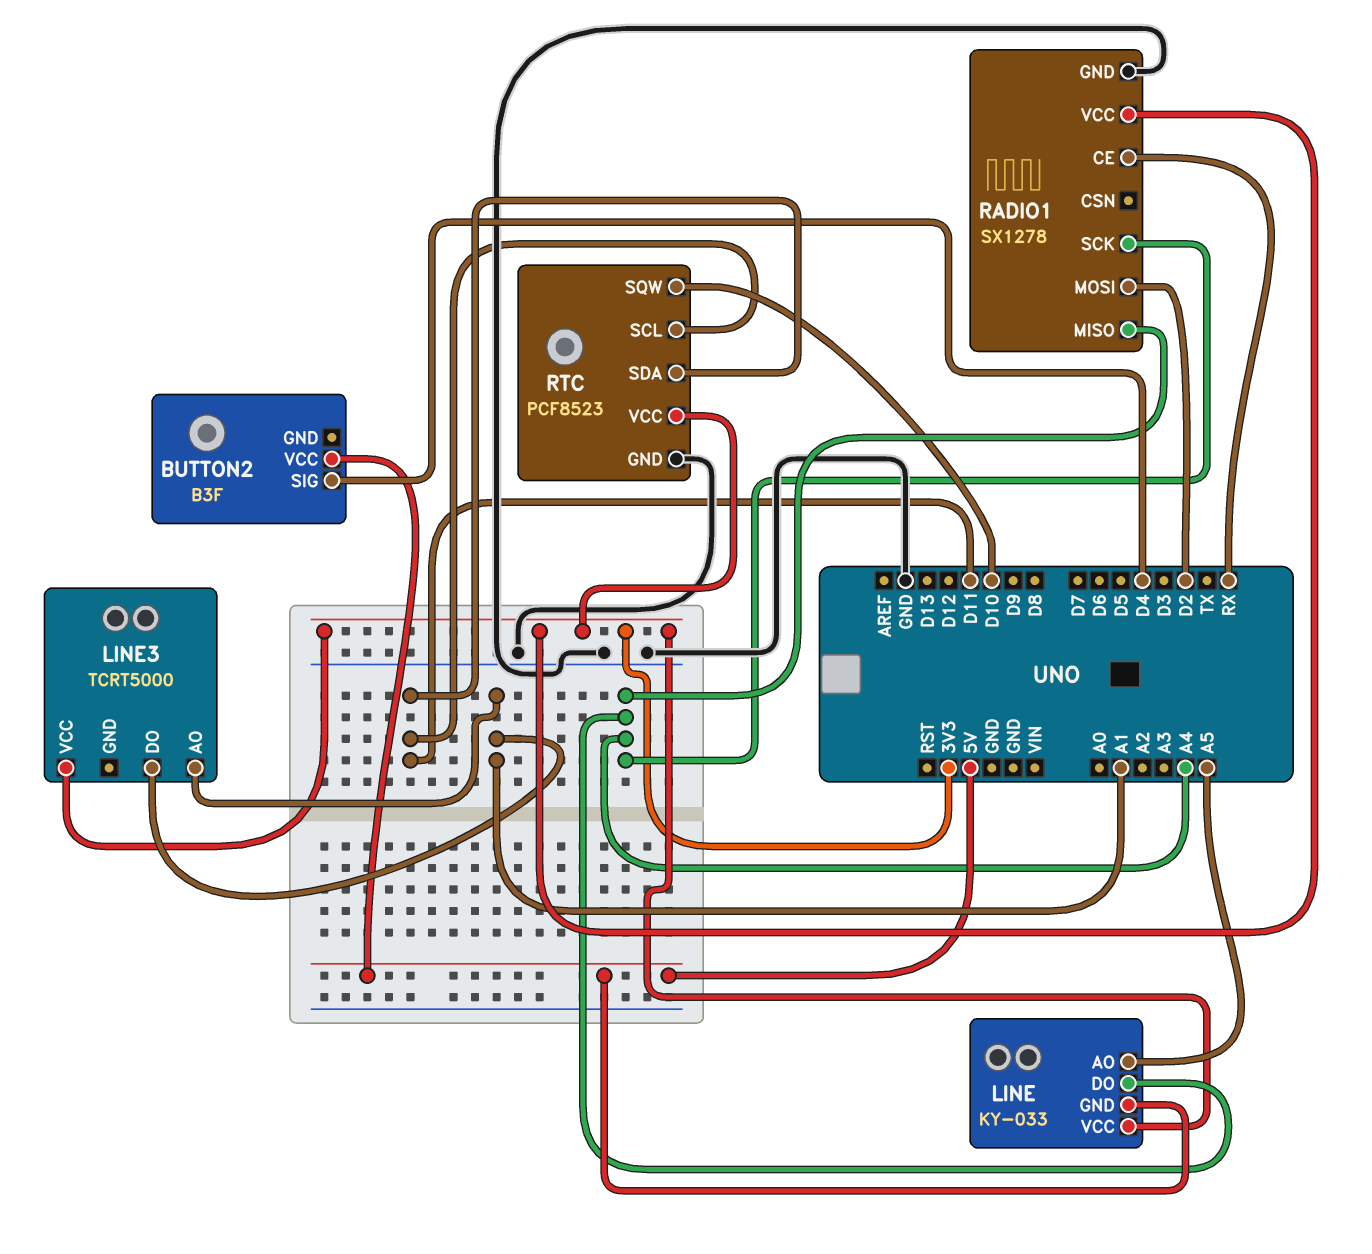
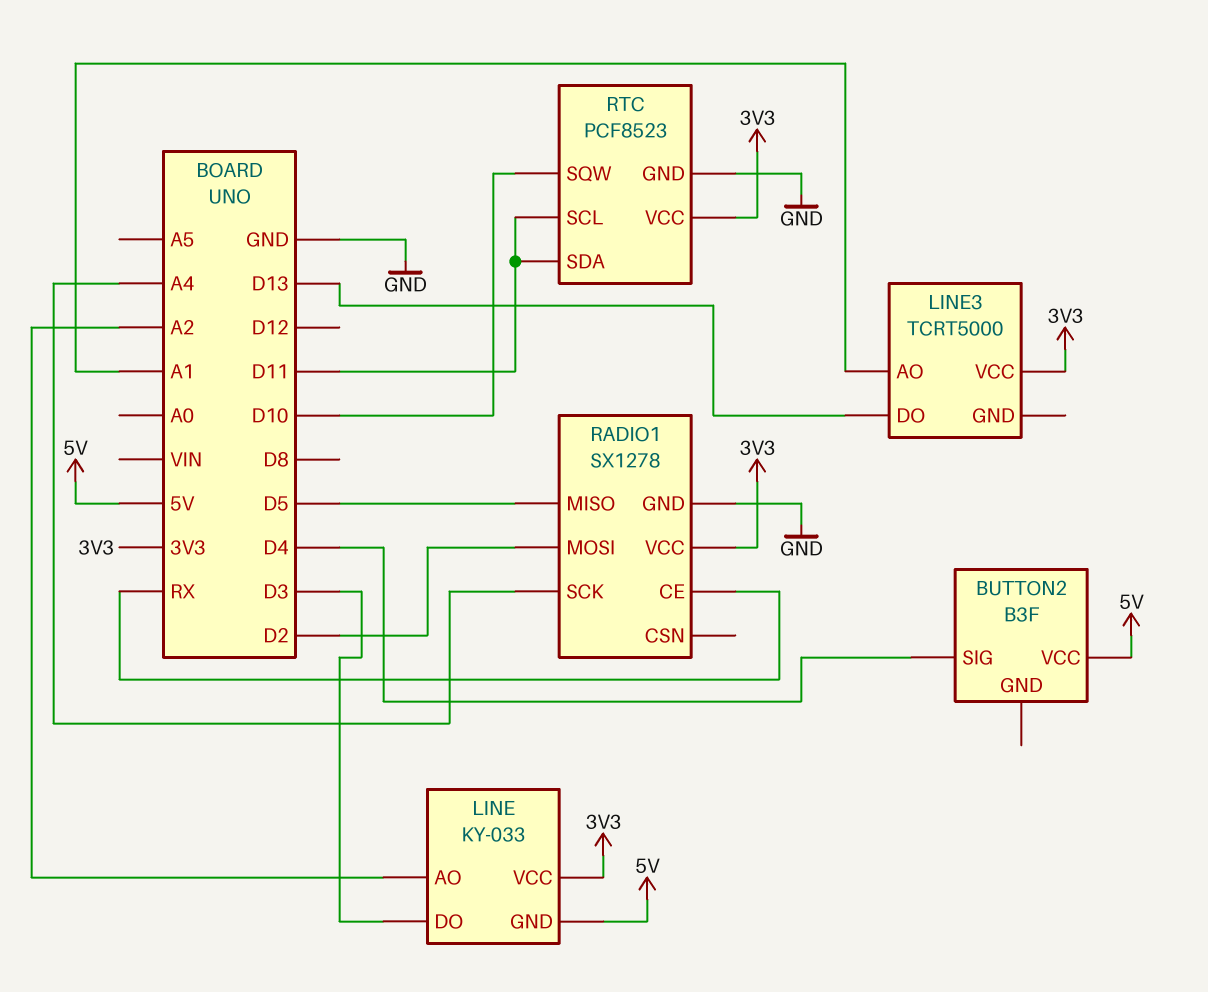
LINE pin AO: A5 -> A2
LINE pin DO: A4 -> D3
LINE3 pin DO: A1 -> D13
RADIO1 pin MISO: A4 -> D5

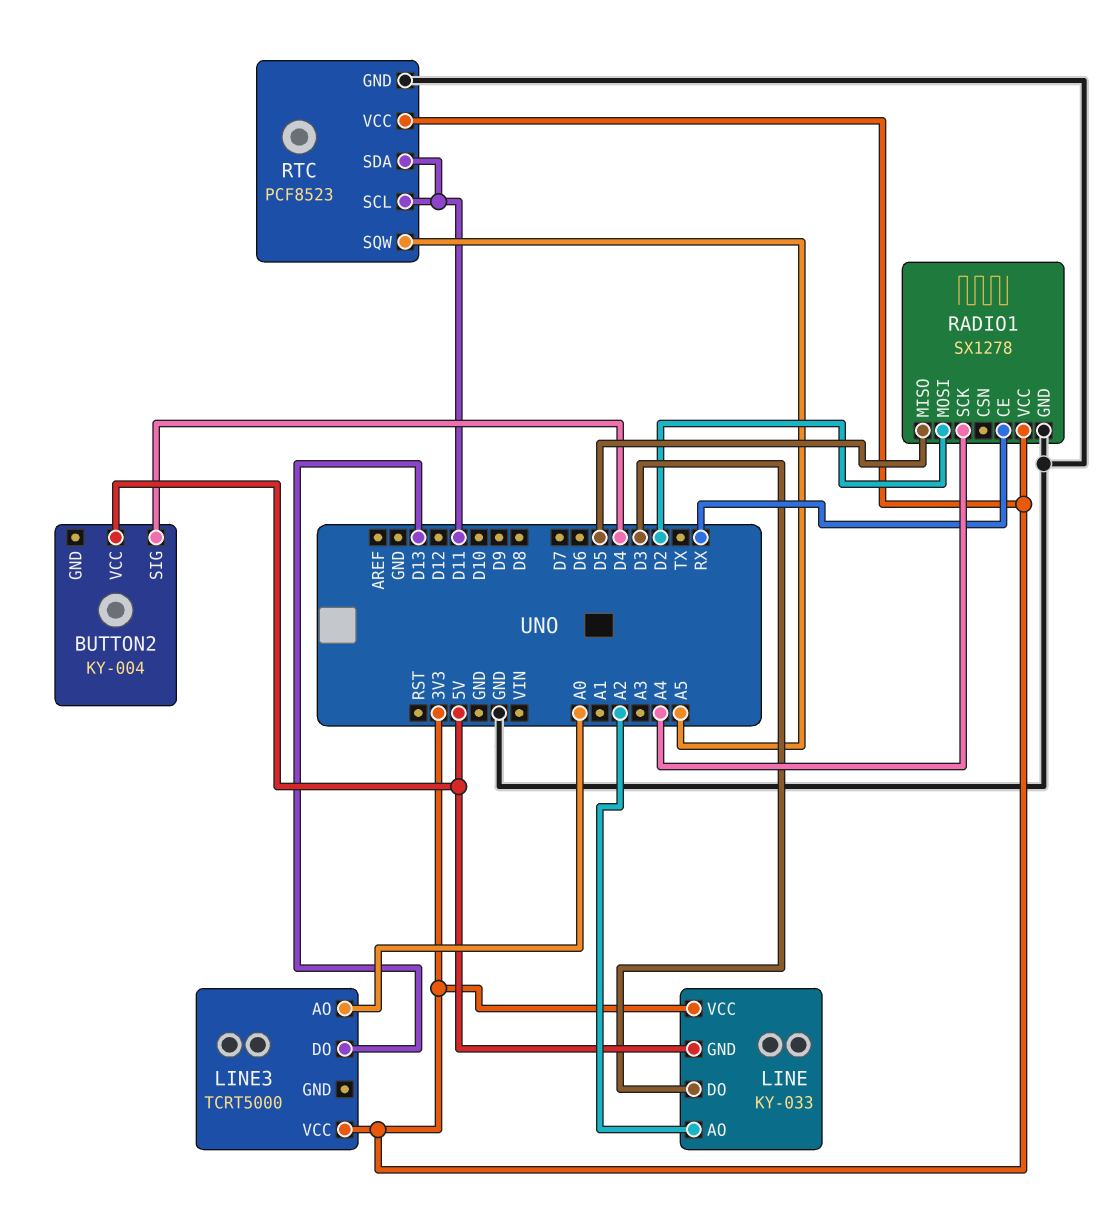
BUTTON2: B3F -> KY-004
LINE3 pin AO: A1 -> A0
RTC pin SQW: D10 -> A5

